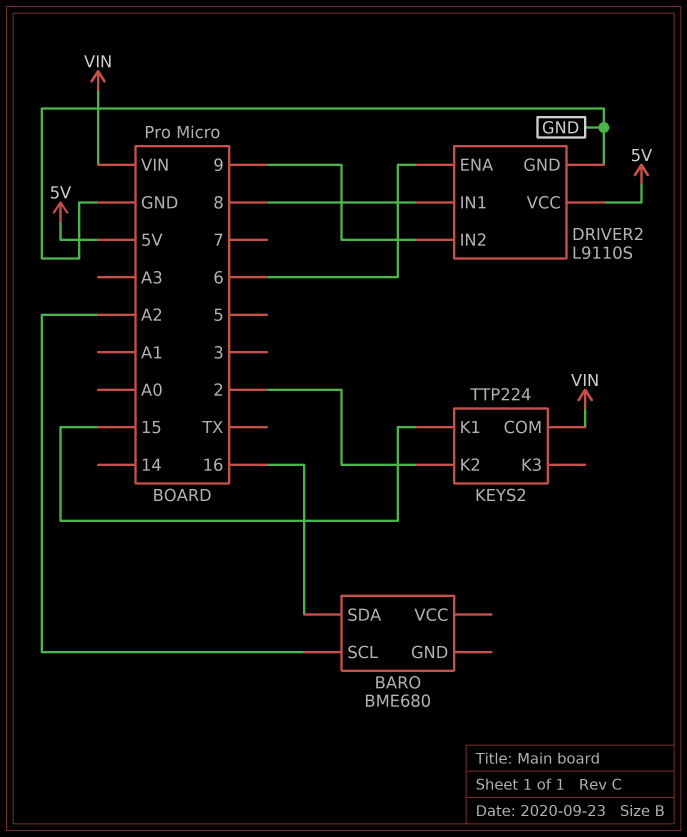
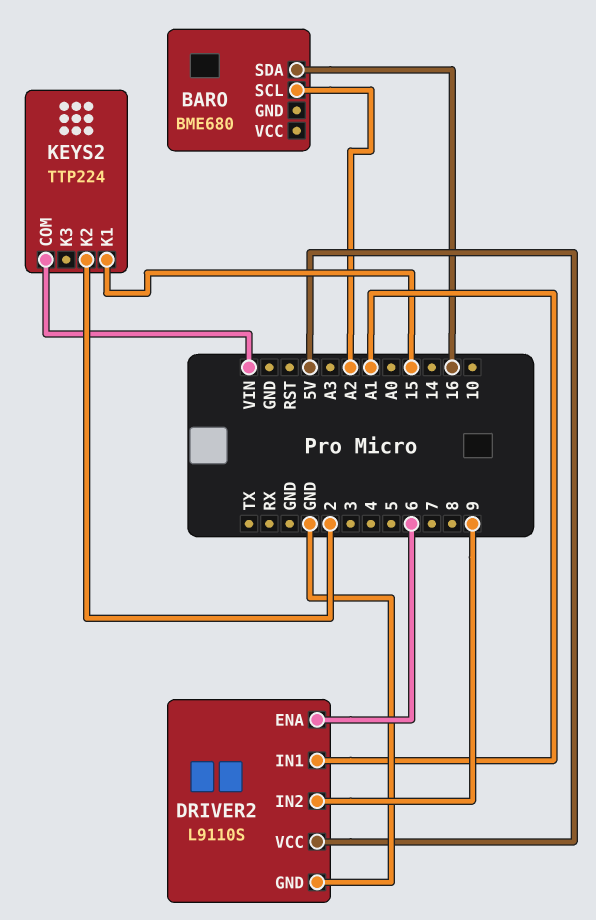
DRIVER2 pin IN1: 8 -> A1

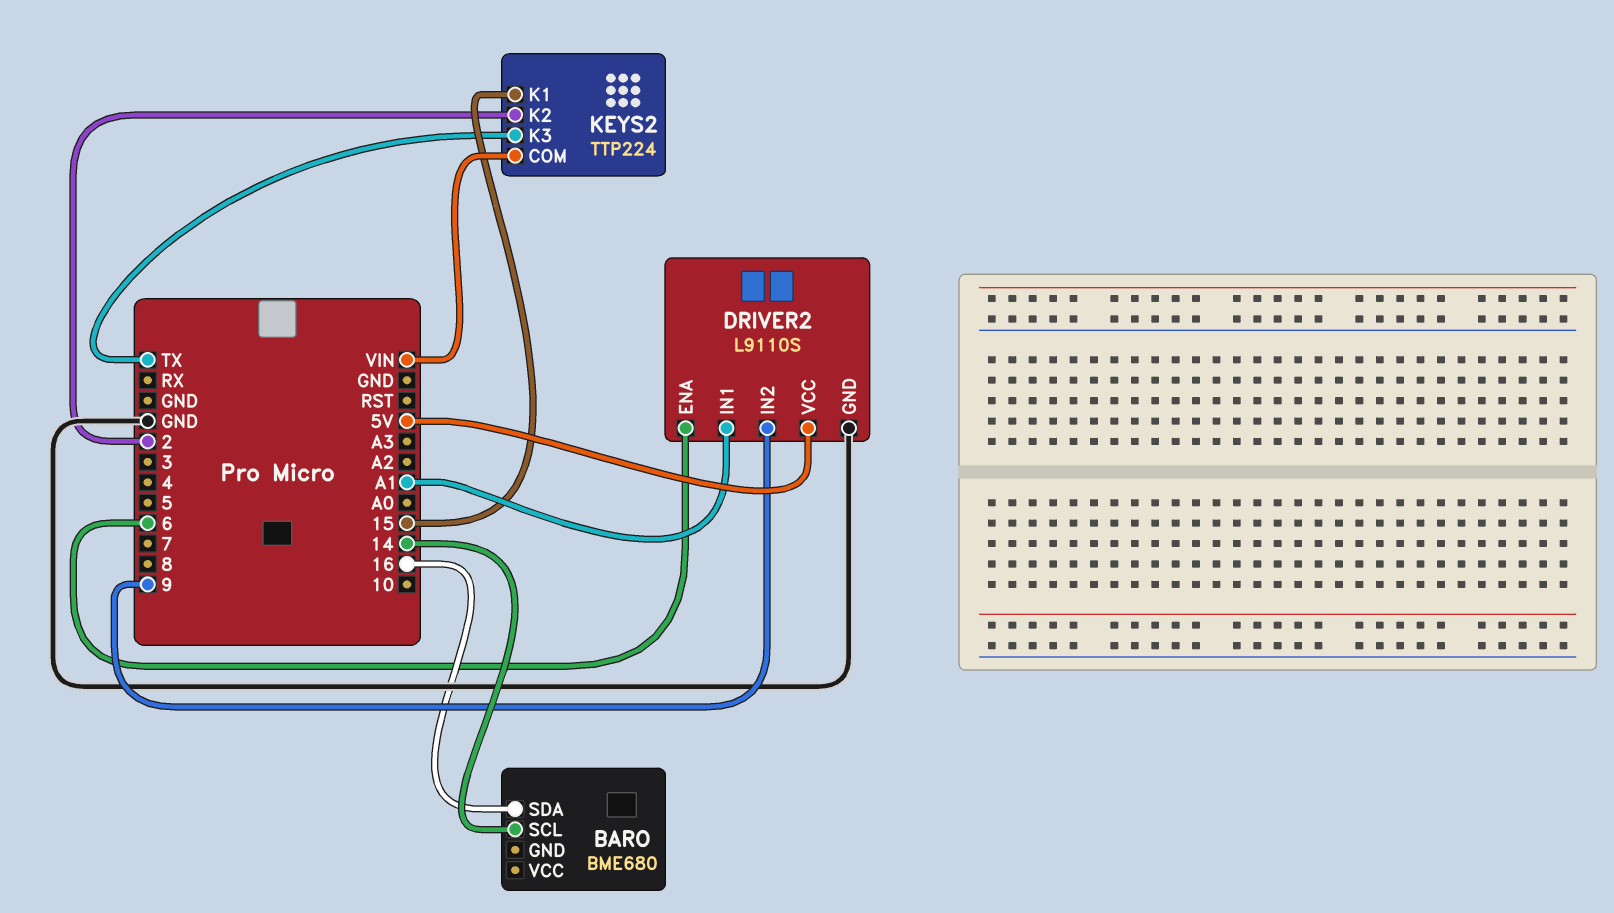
BARO pin SCL: A2 -> 14
KEYS2 pin K3: none -> TX

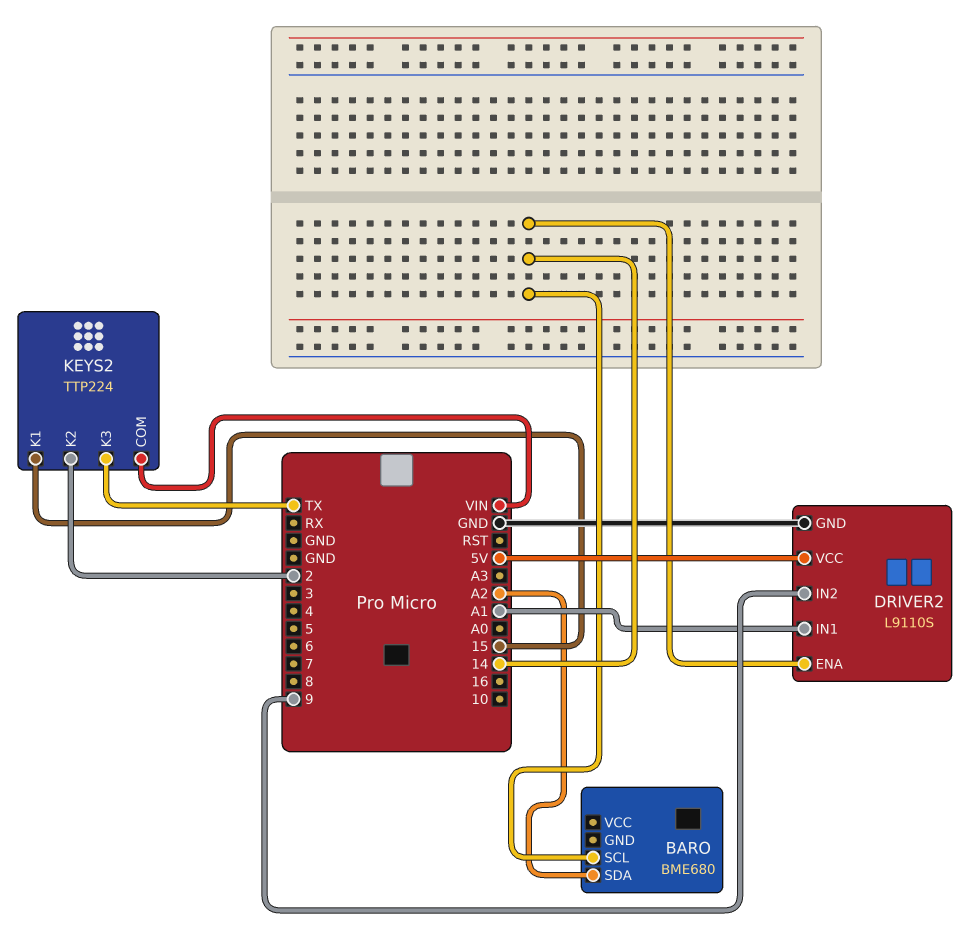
BARO pin SDA: 16 -> A2
DRIVER2 pin ENA: 6 -> 14

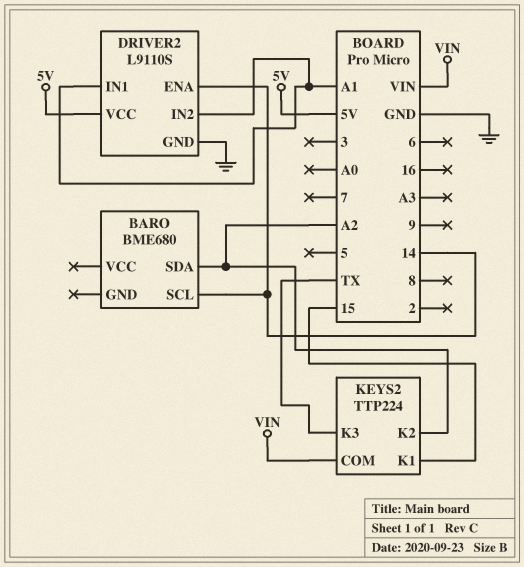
DRIVER2 pin IN2: 9 -> A1
KEYS2 pin K2: 2 -> A2

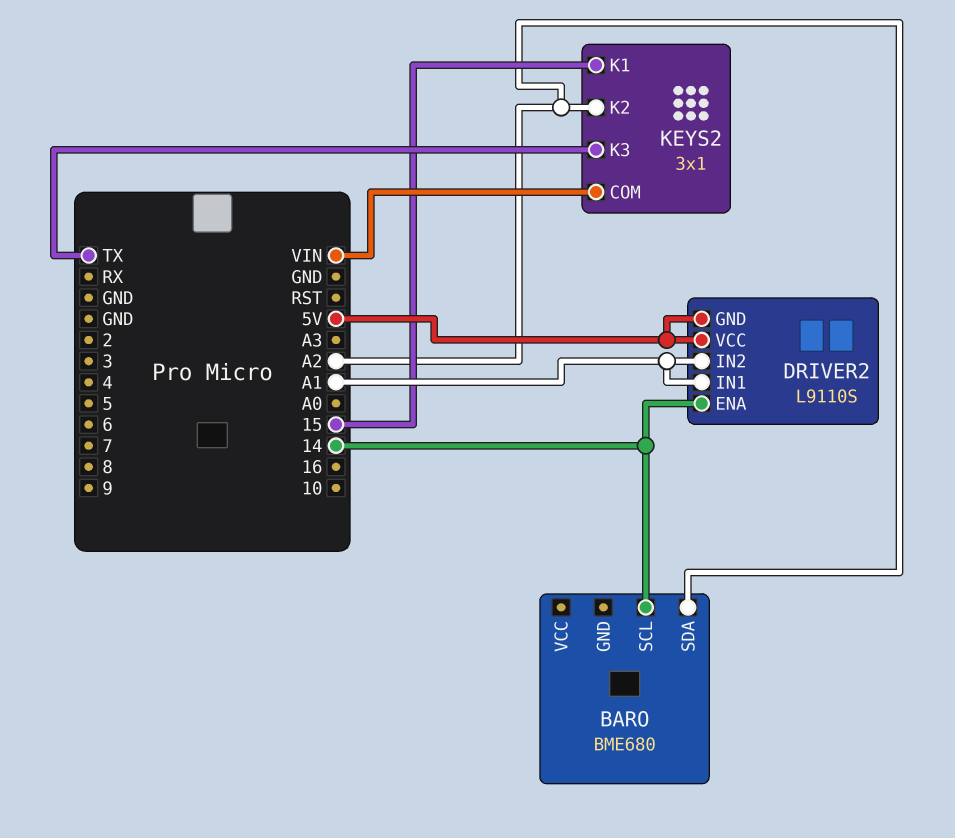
DRIVER2 pin GND: GND -> 5V
KEYS2: TTP224 -> 3x1

